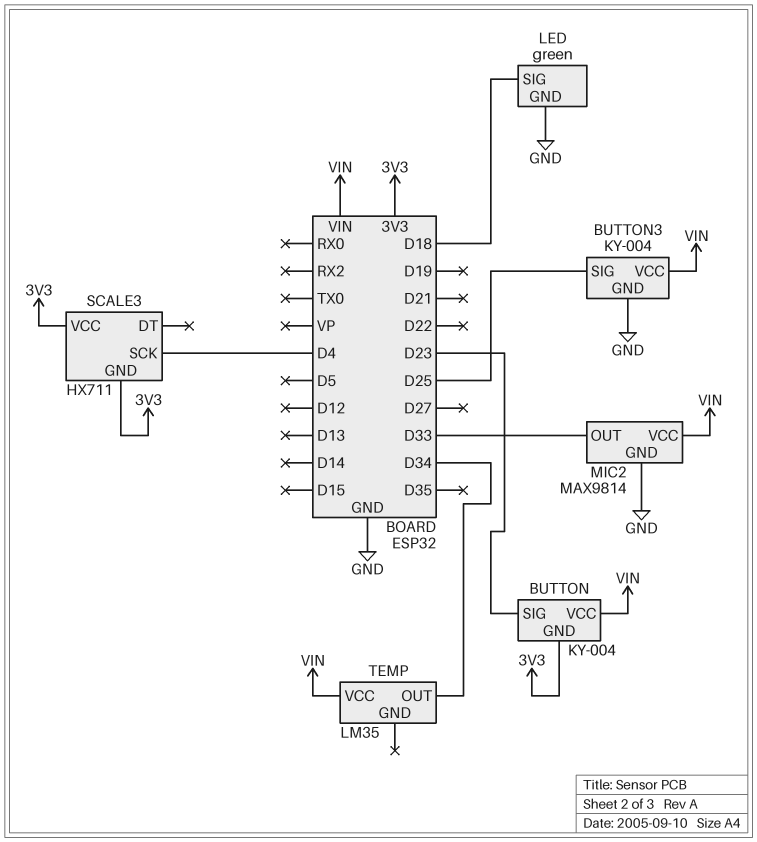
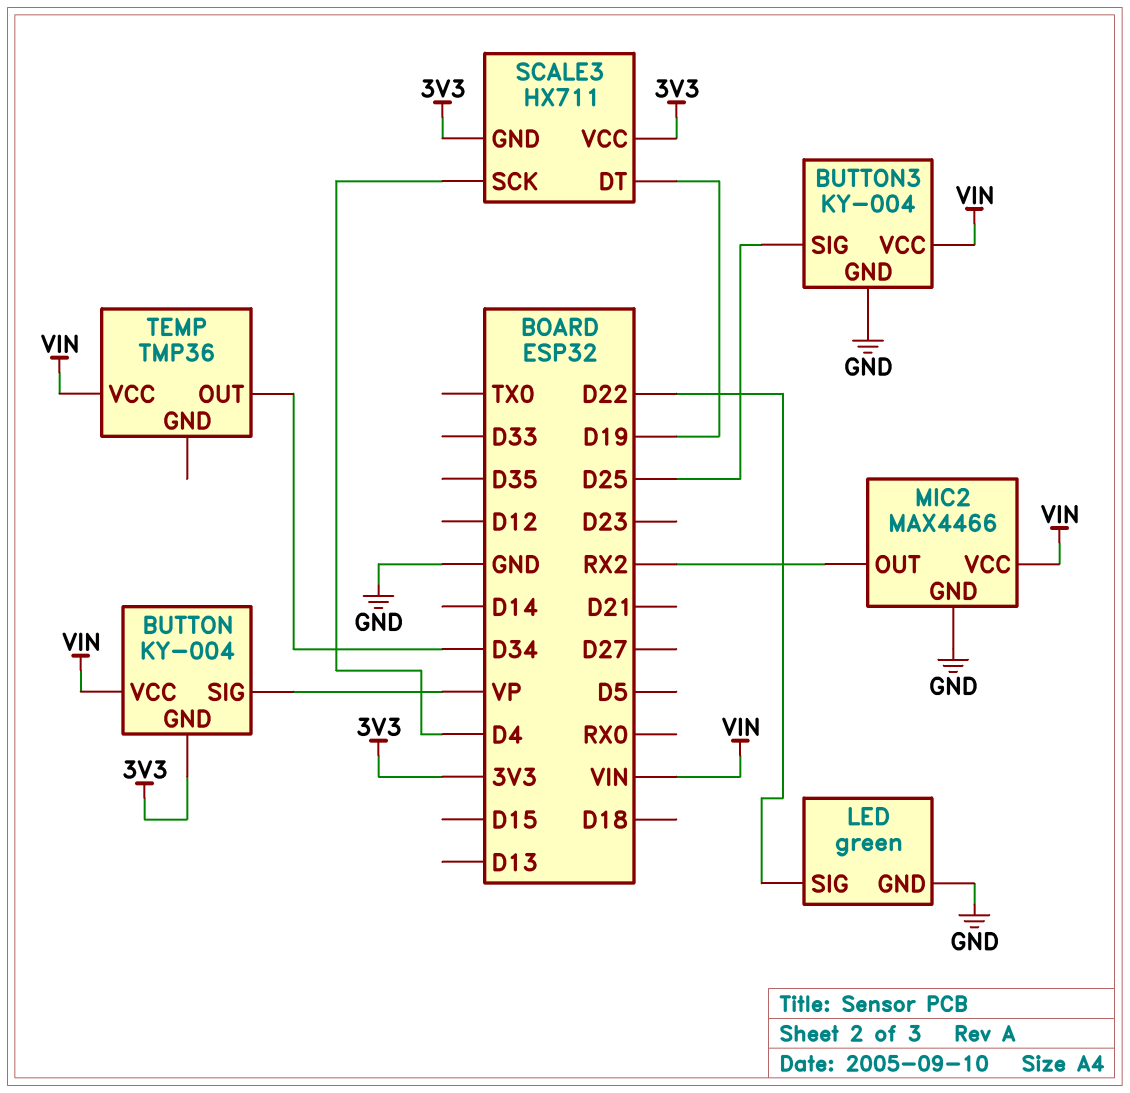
BUTTON pin SIG: D23 -> VP
LED pin SIG: D18 -> D22
MIC2: MAX9814 -> MAX4466
MIC2 pin OUT: D33 -> RX2
SCALE3 pin DT: none -> D19
TEMP: LM35 -> TMP36

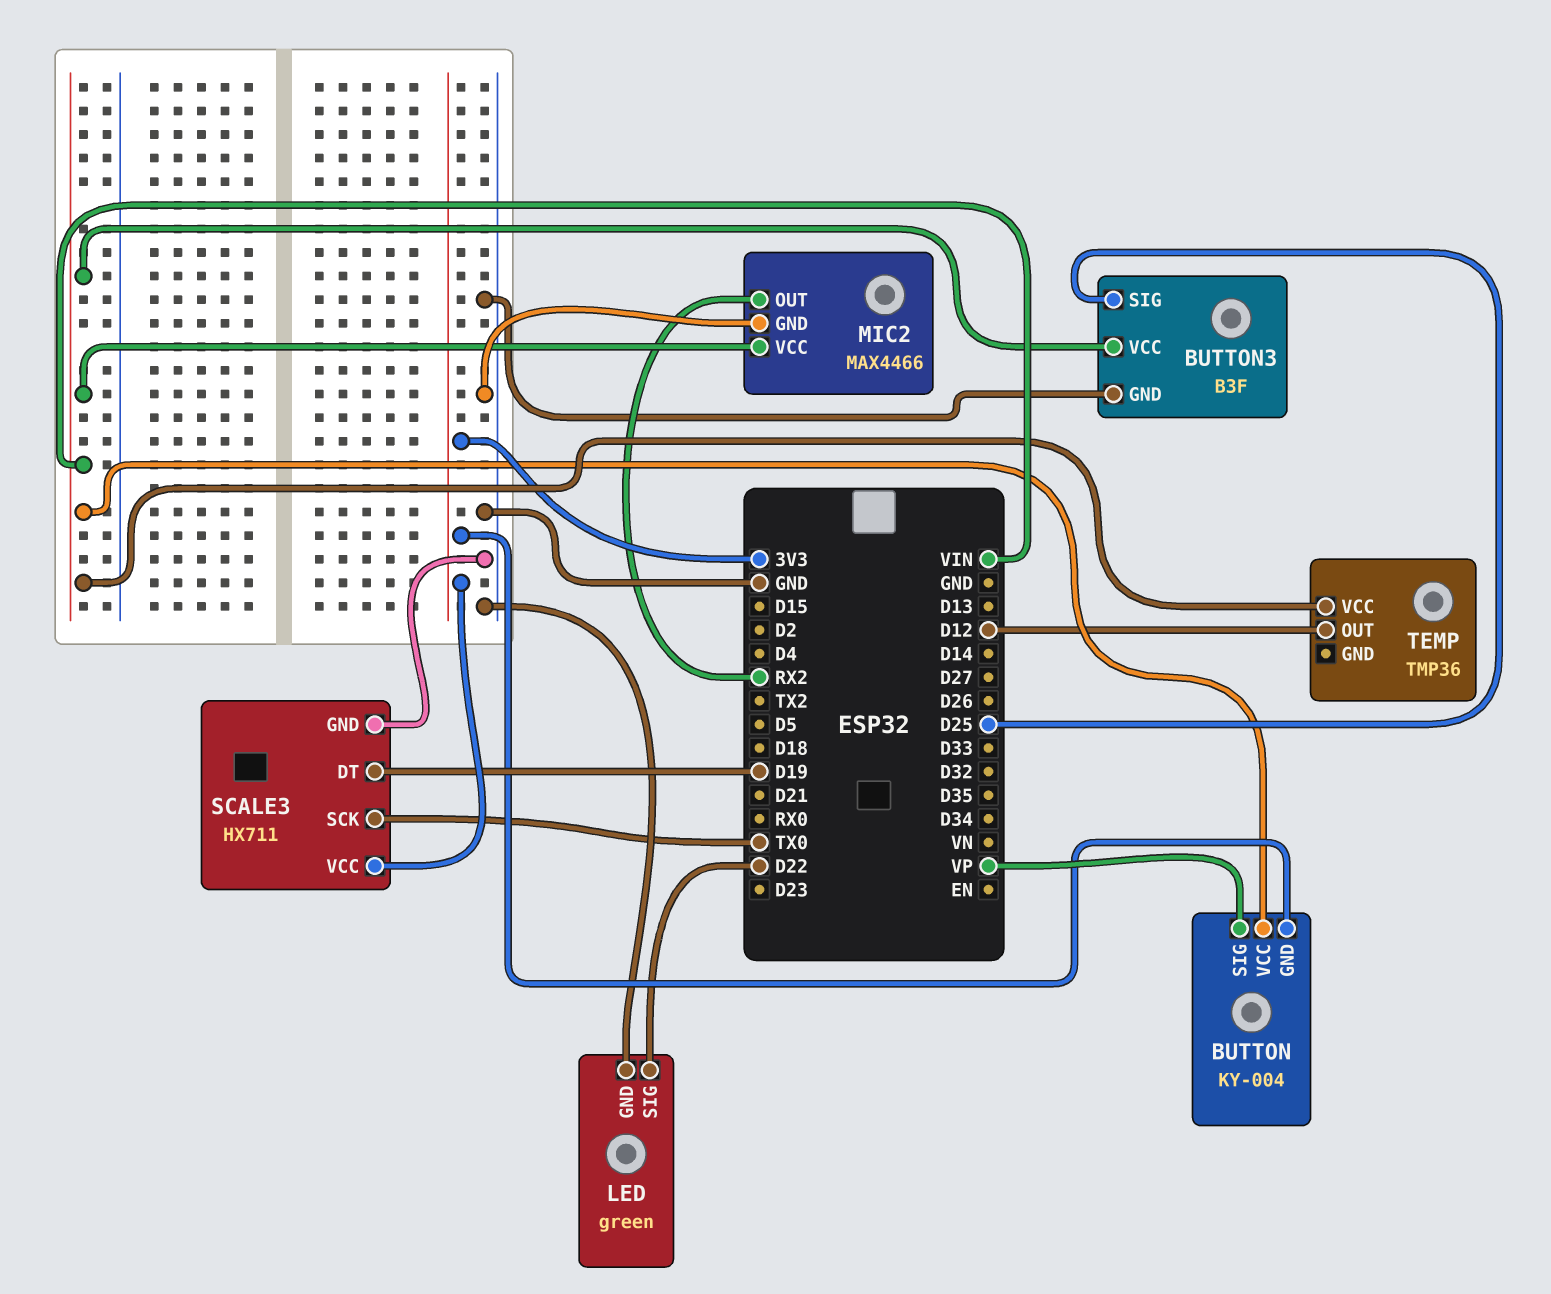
BUTTON3: KY-004 -> B3F
SCALE3 pin GND: 3V3 -> GND
SCALE3 pin SCK: D4 -> TX0
TEMP pin OUT: D34 -> D12

